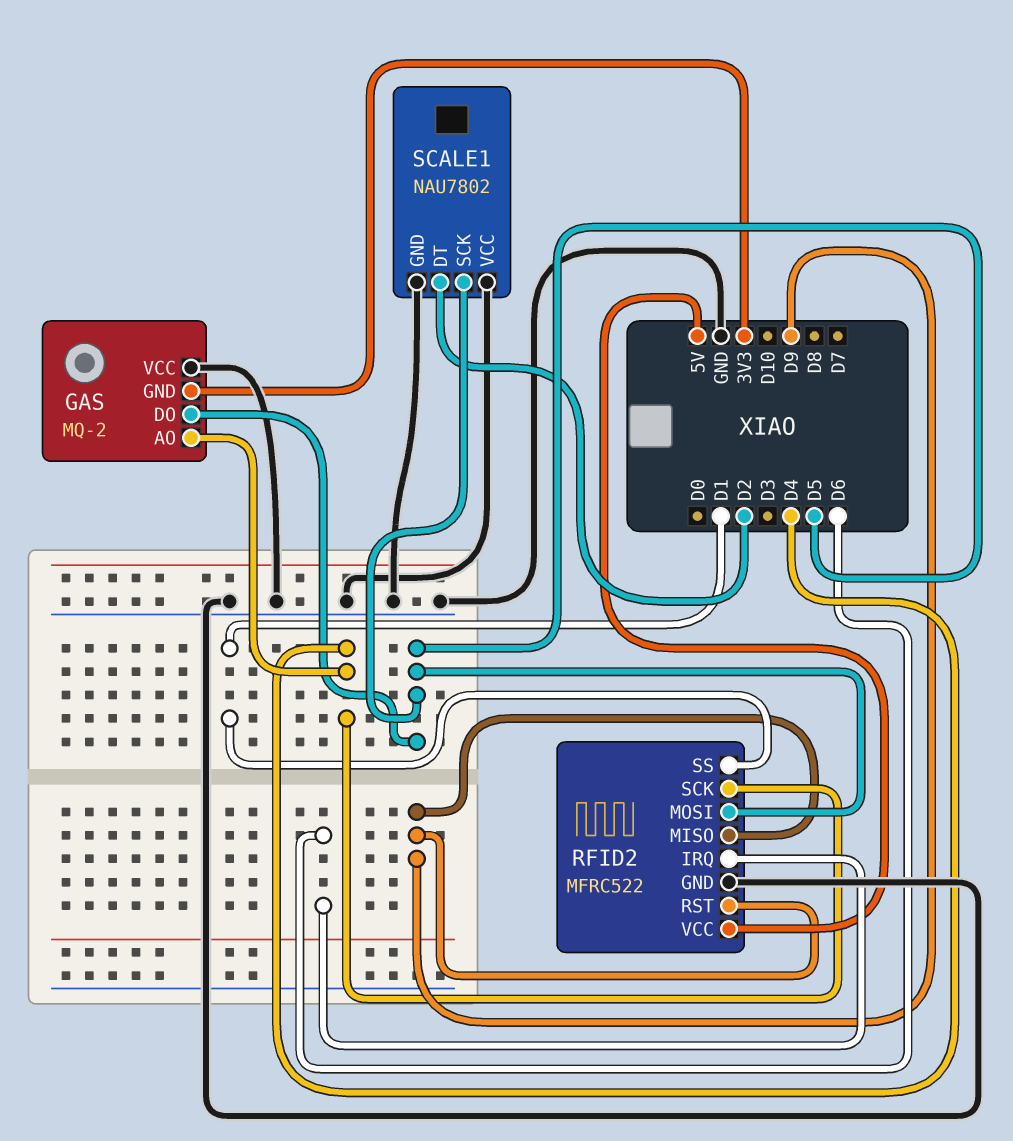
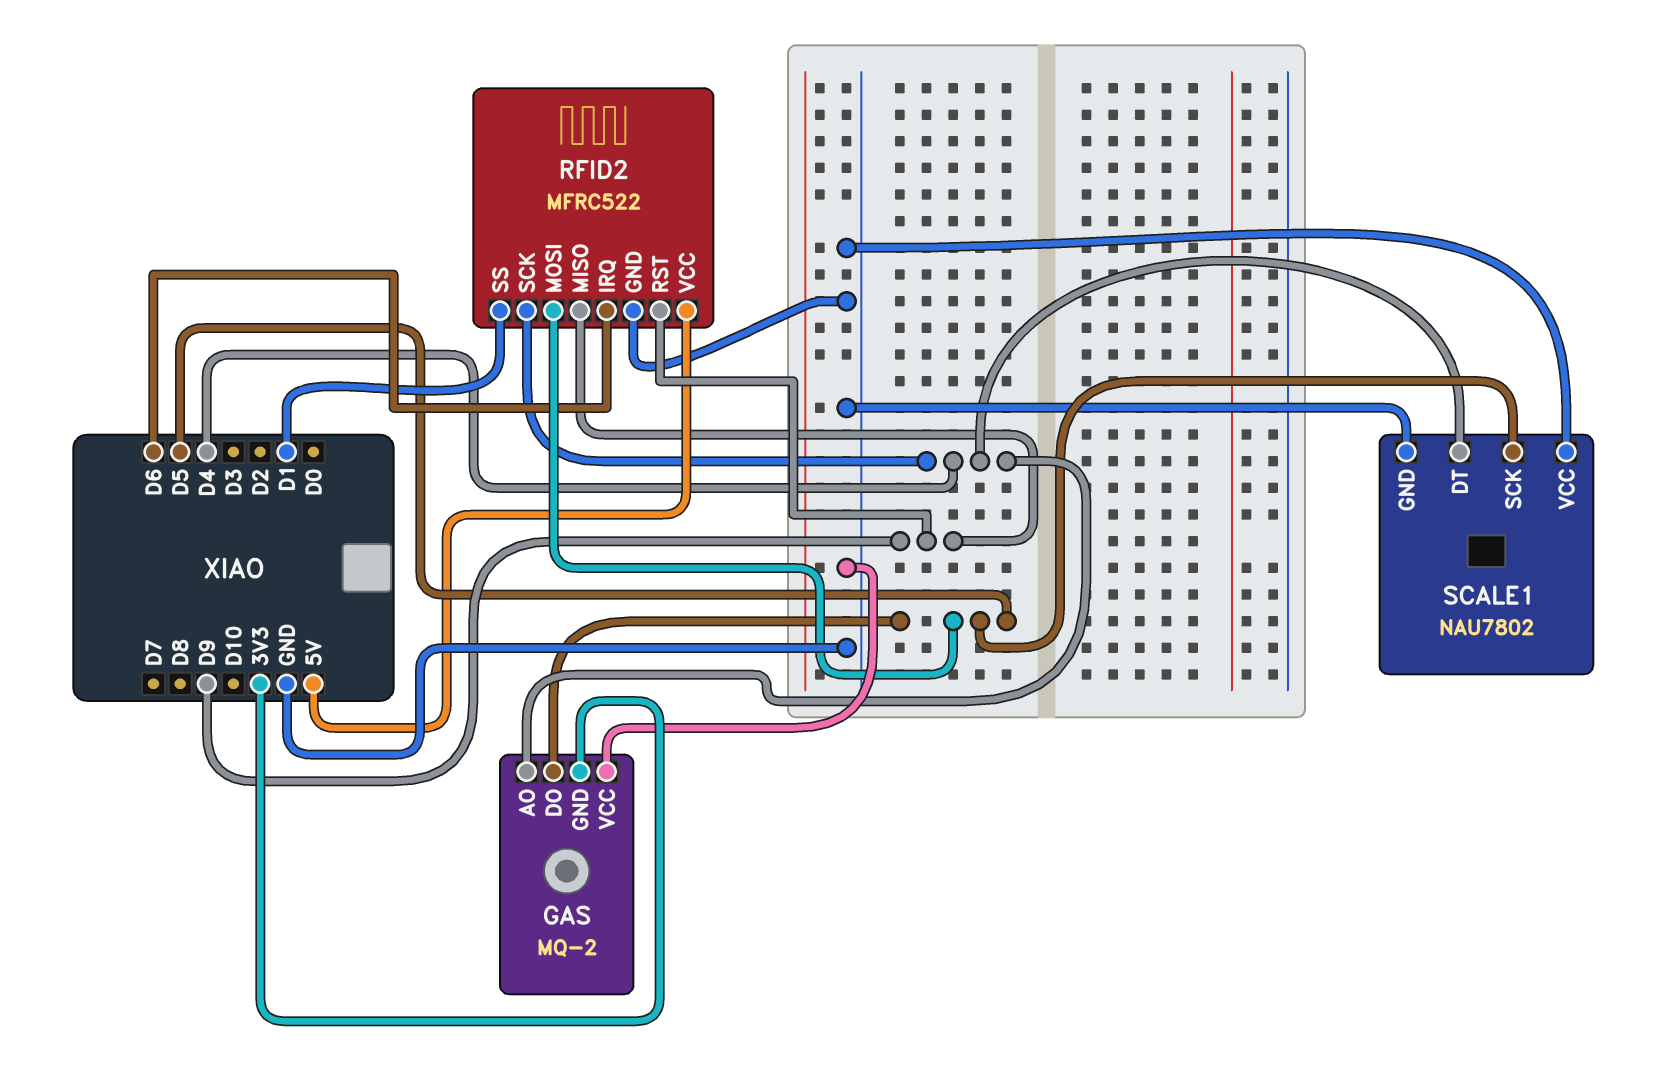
SCALE1 pin DT: D2 -> D4

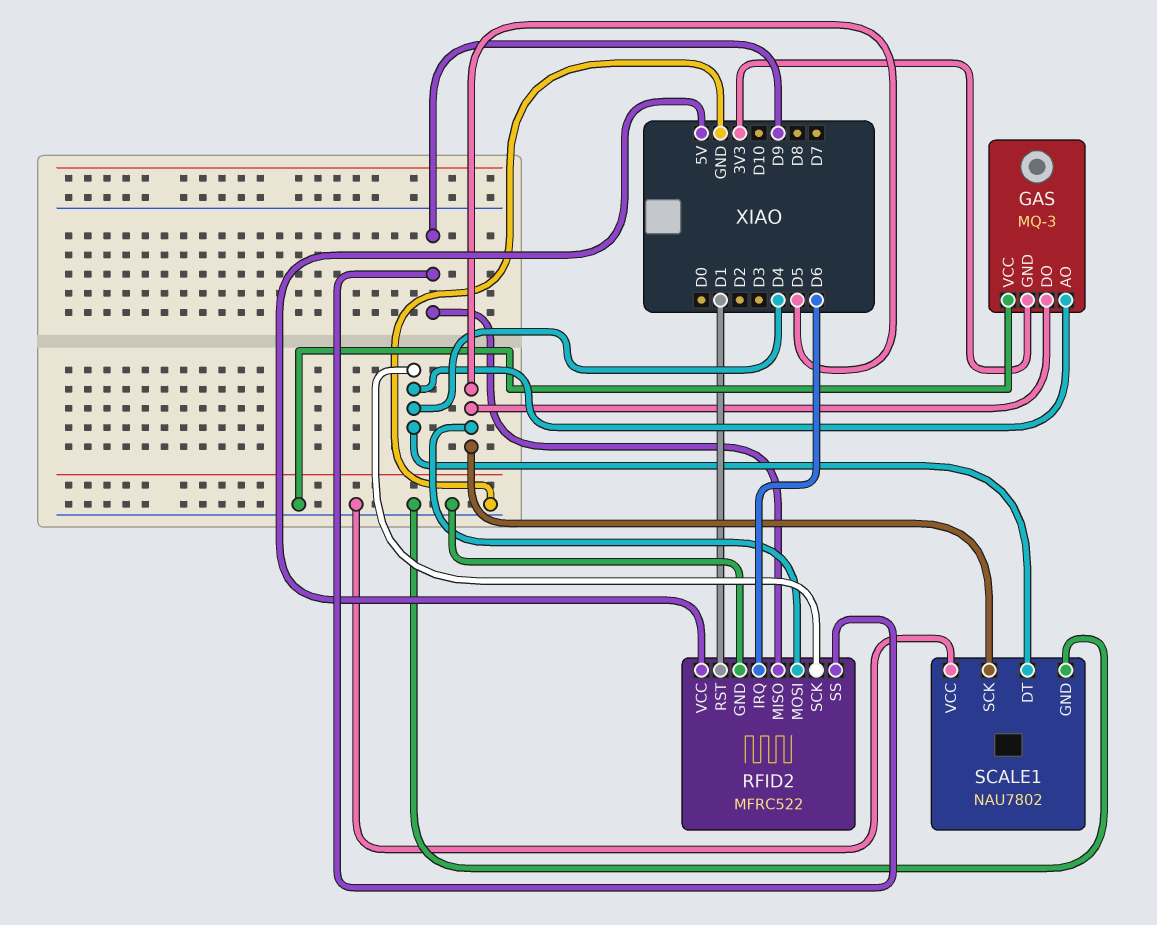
GAS: MQ-2 -> MQ-3
RFID2 pin RST: D9 -> D1
RFID2 pin SS: D1 -> D9

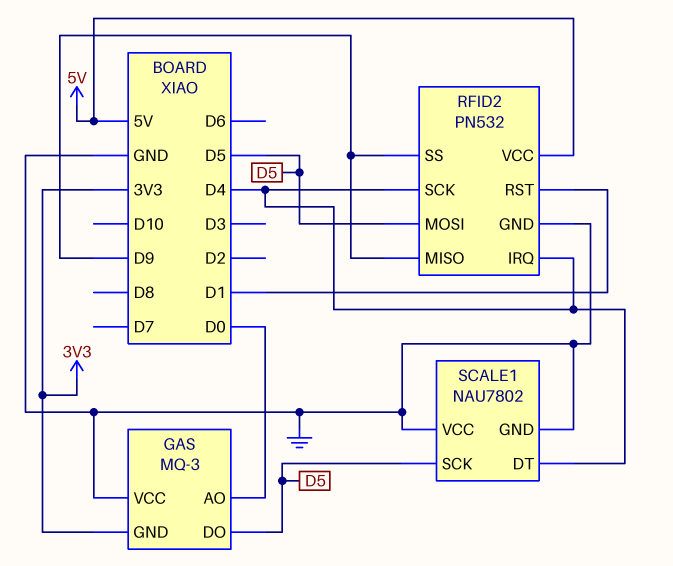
GAS pin AO: D4 -> D0
RFID2: MFRC522 -> PN532
RFID2 pin IRQ: D6 -> D4

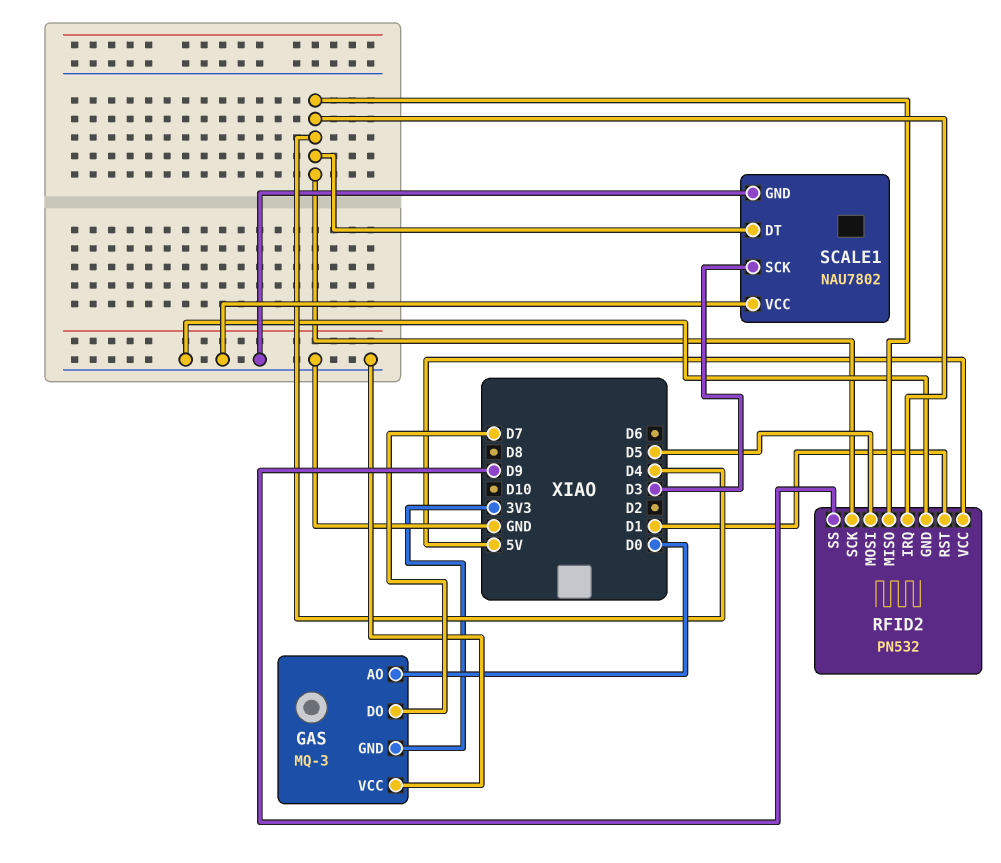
GAS pin DO: D5 -> D7
RFID2 pin MISO: D9 -> D4
SCALE1 pin SCK: D5 -> D3

